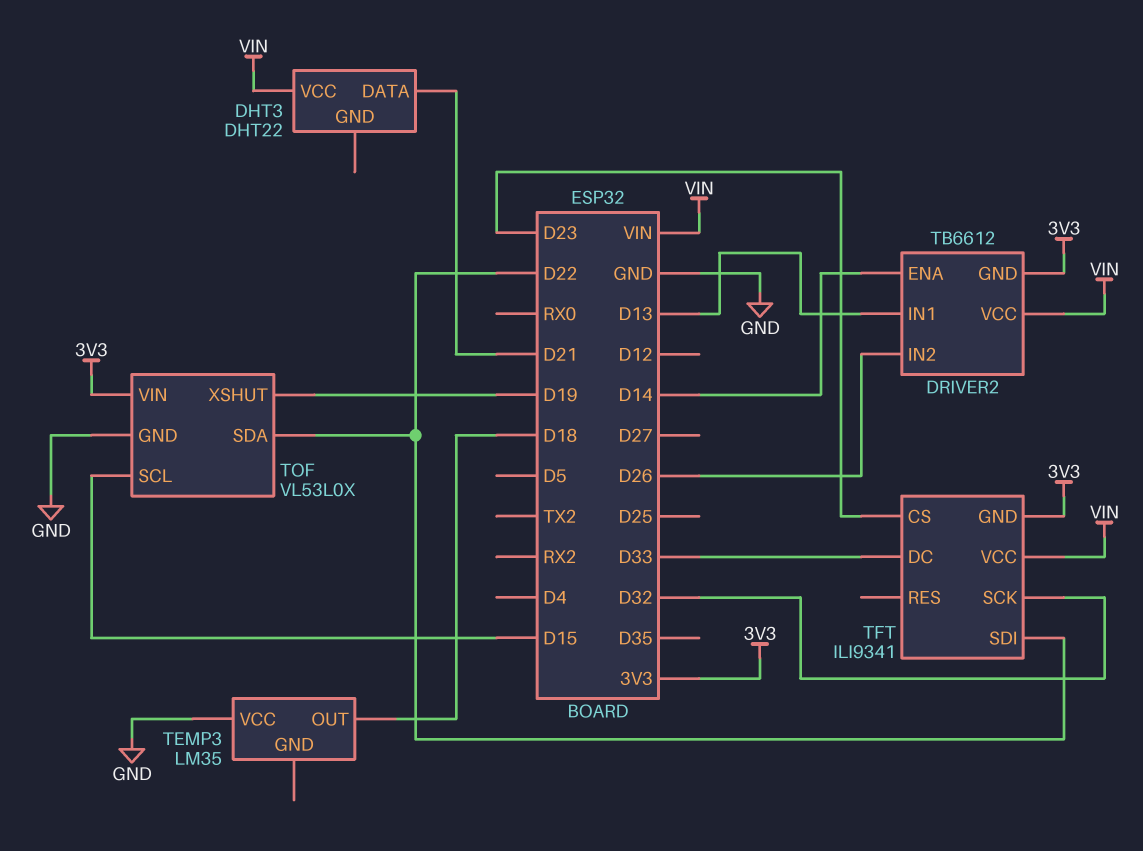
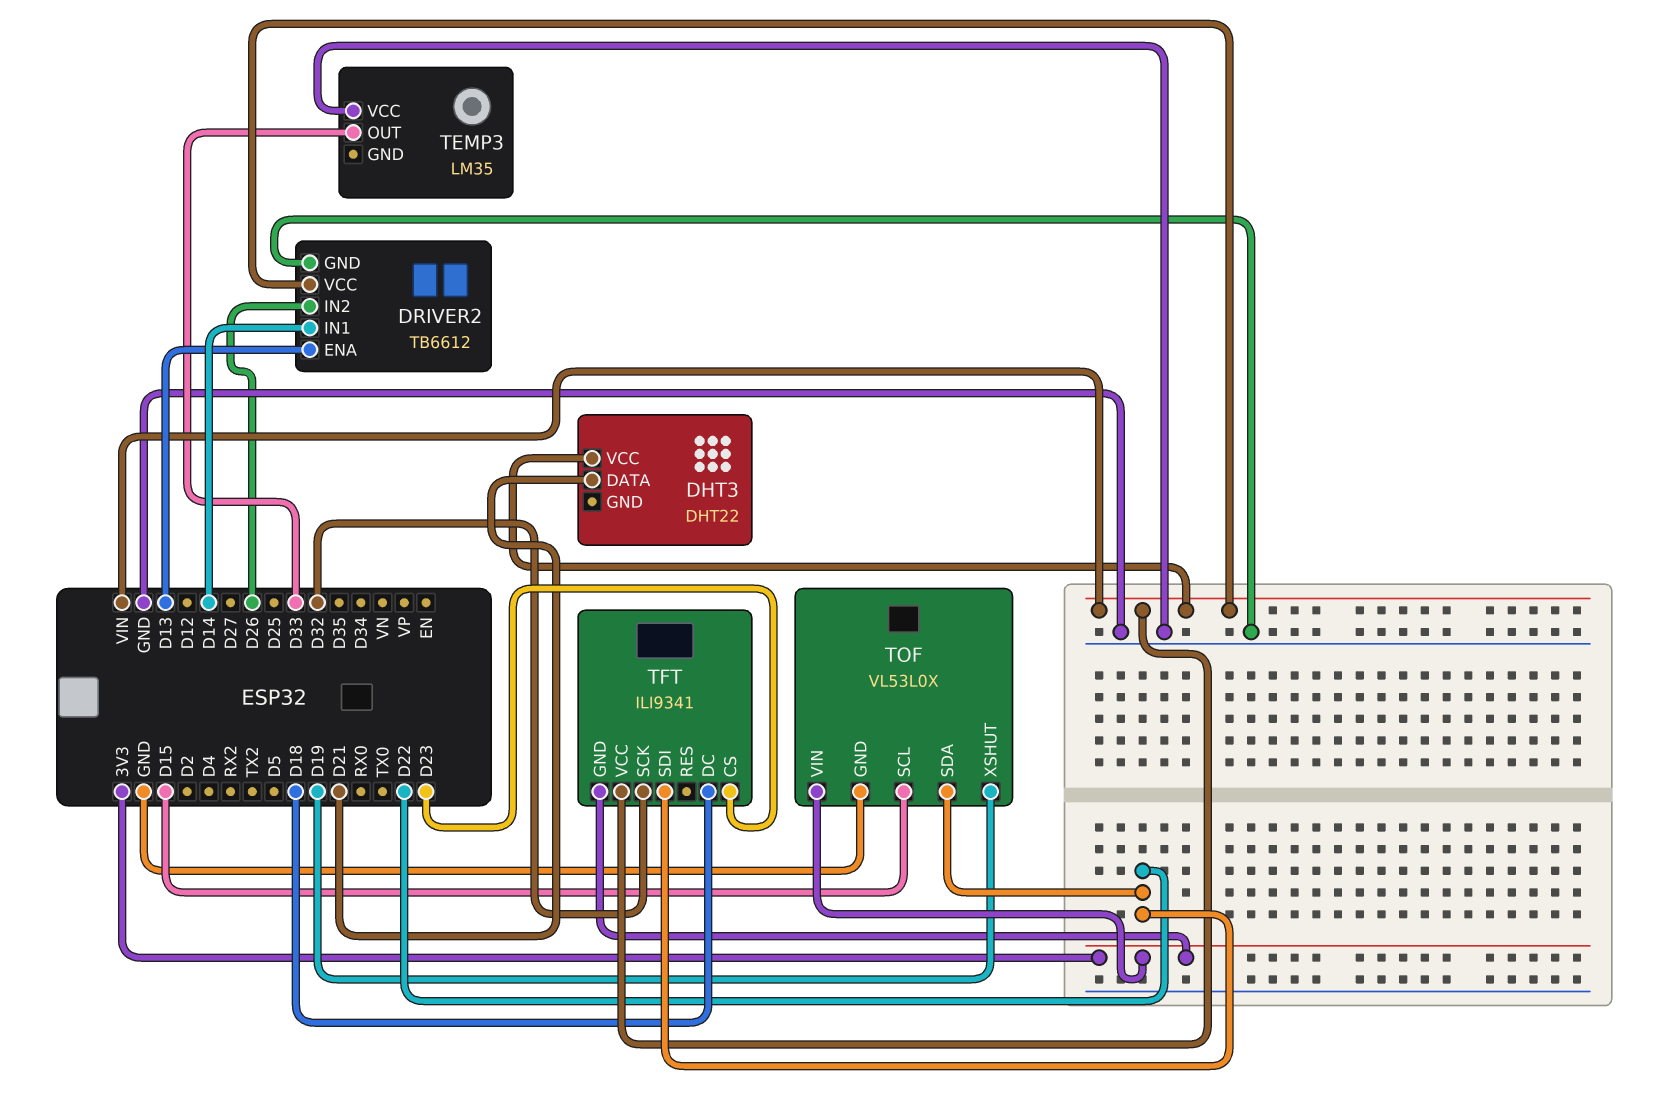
DRIVER2 pin ENA: D14 -> D13
DRIVER2 pin GND: 3V3 -> GND
DRIVER2 pin IN1: D13 -> D14
TEMP3 pin OUT: D18 -> D33
TFT pin DC: D33 -> D18

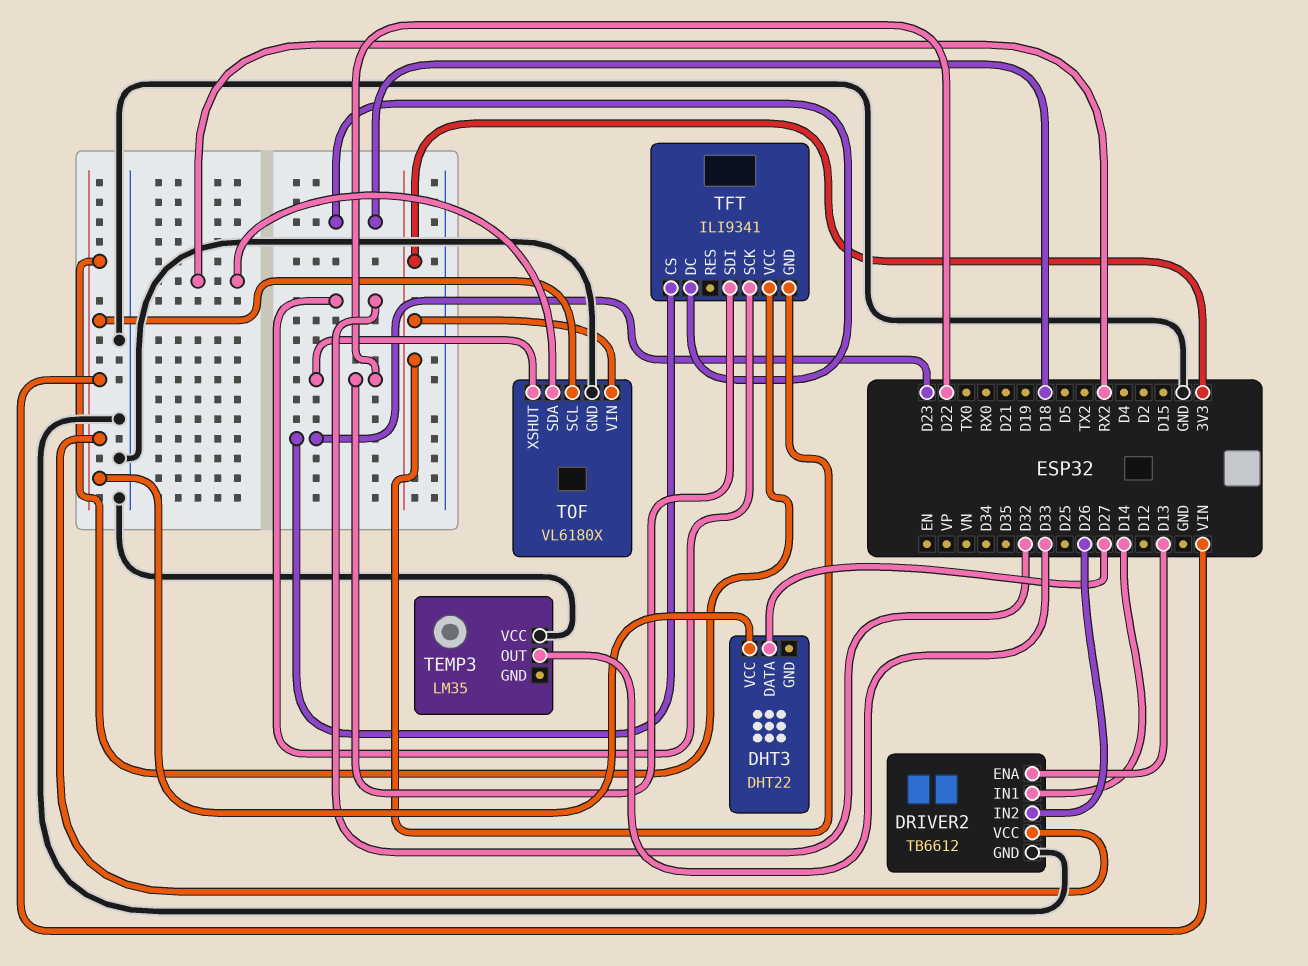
DHT3 pin DATA: D21 -> D27
TOF: VL53L0X -> VL6180X
TOF pin SCL: D15 -> VIN
TOF pin SDA: D22 -> RX2
TOF pin XSHUT: D19 -> D22

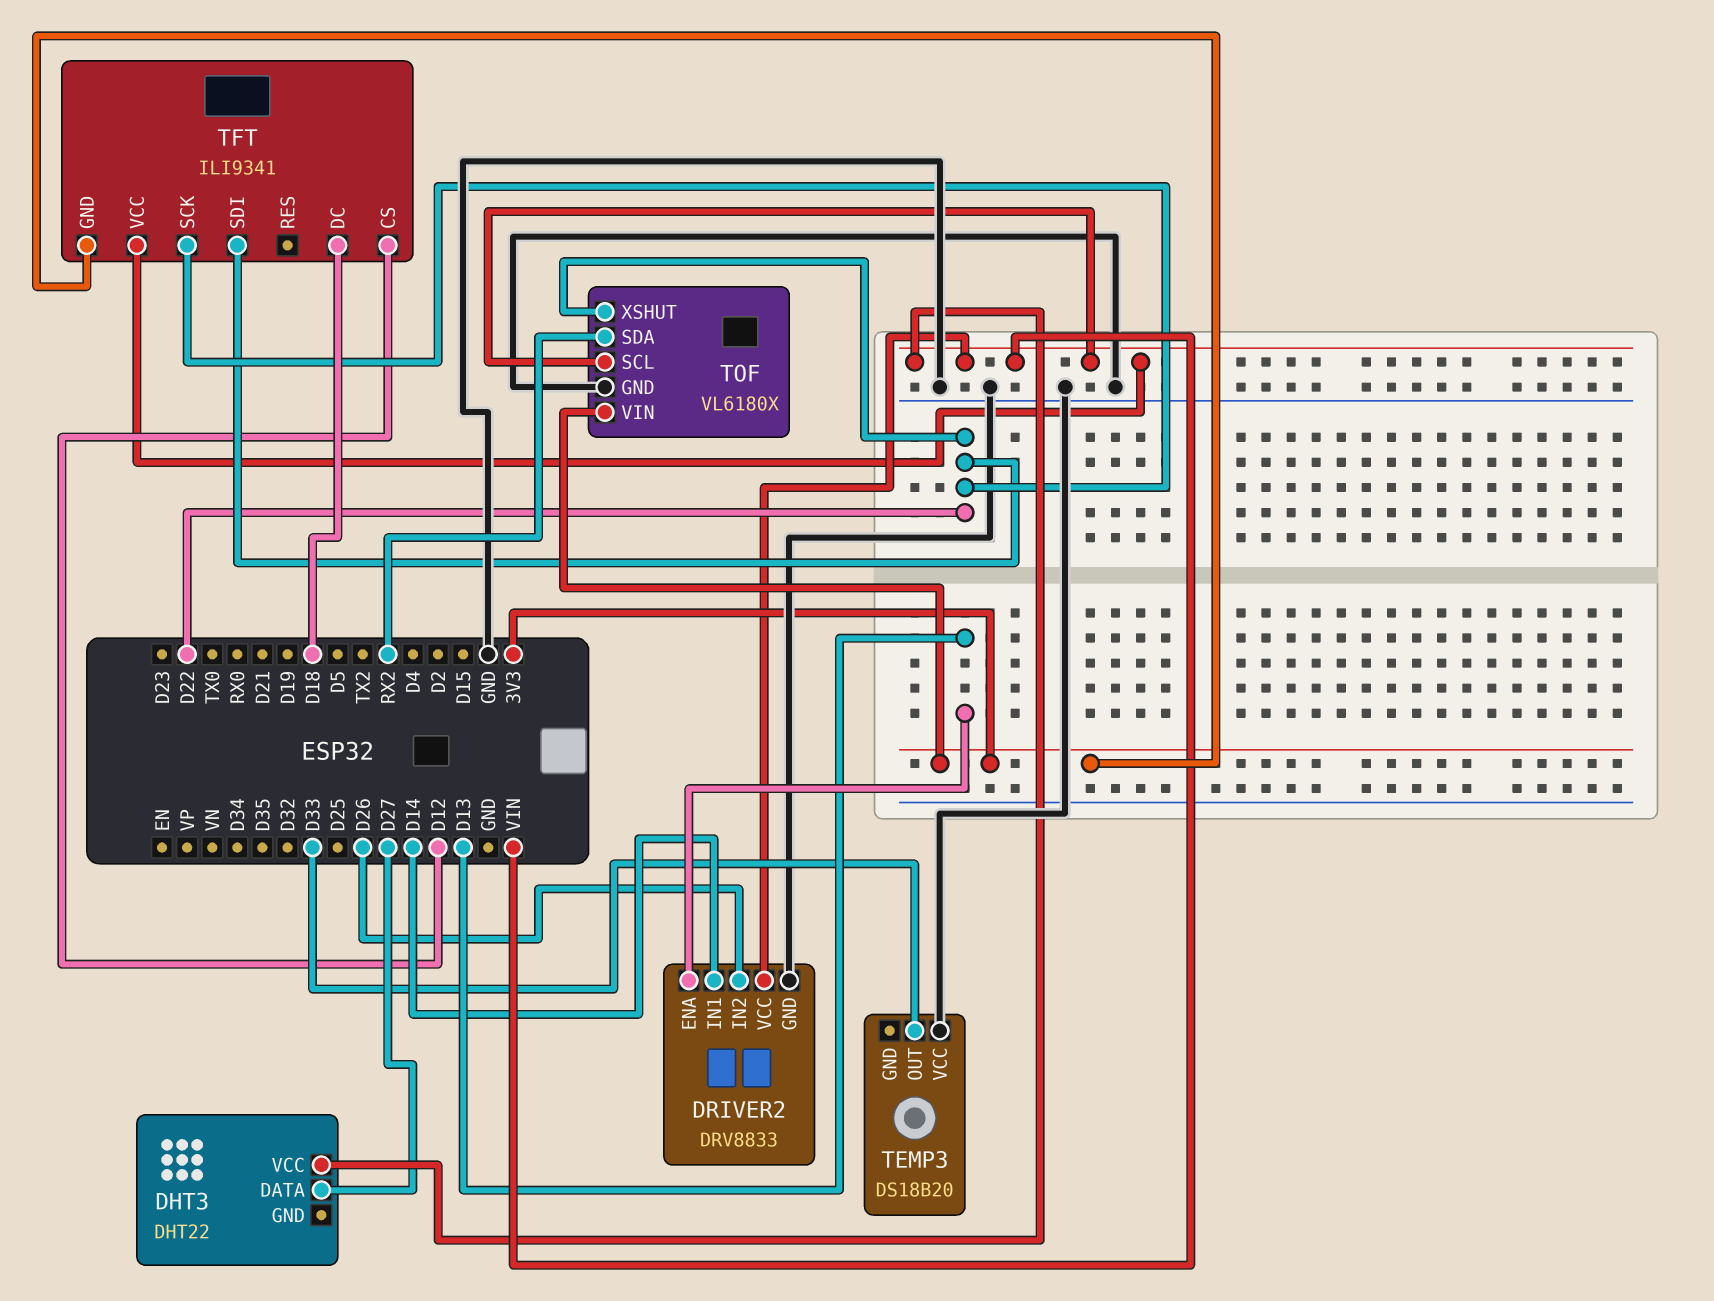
DRIVER2: TB6612 -> DRV8833
TEMP3: LM35 -> DS18B20
TFT pin CS: D23 -> D12
TFT pin SCK: D32 -> D22

